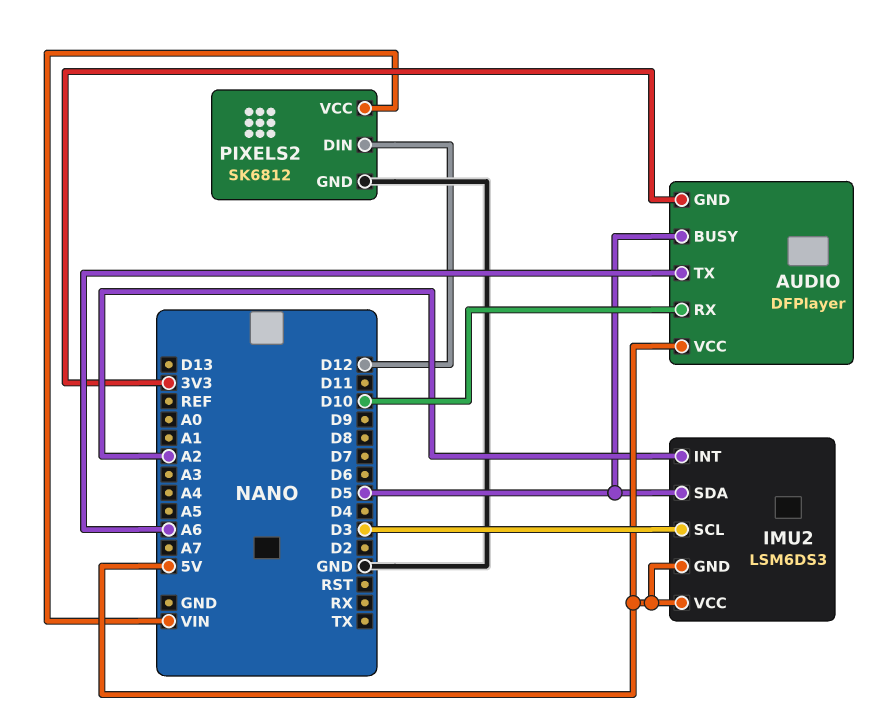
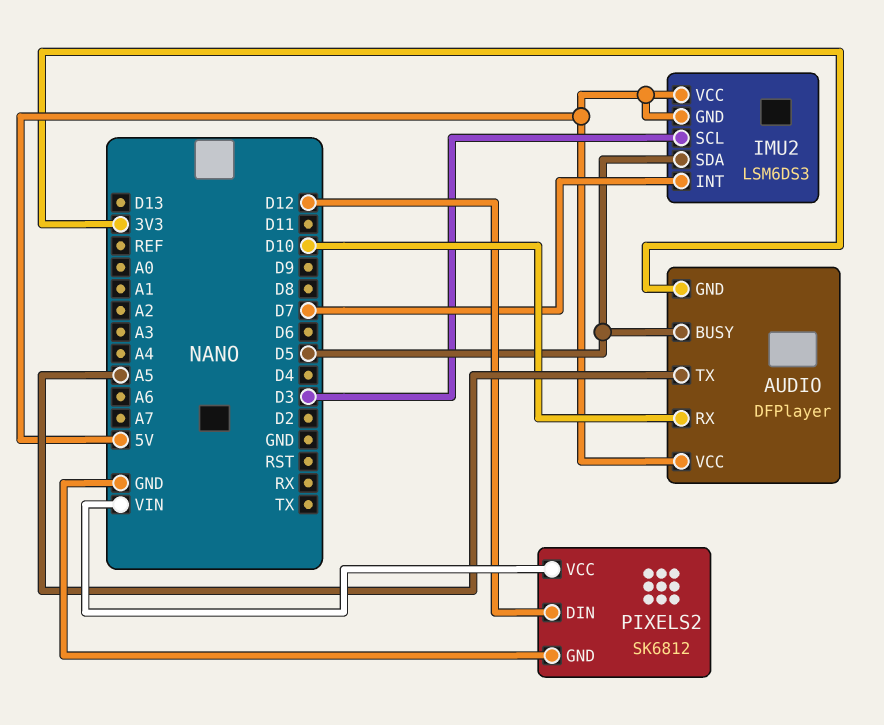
AUDIO pin TX: A6 -> A5
IMU2 pin INT: A2 -> D7

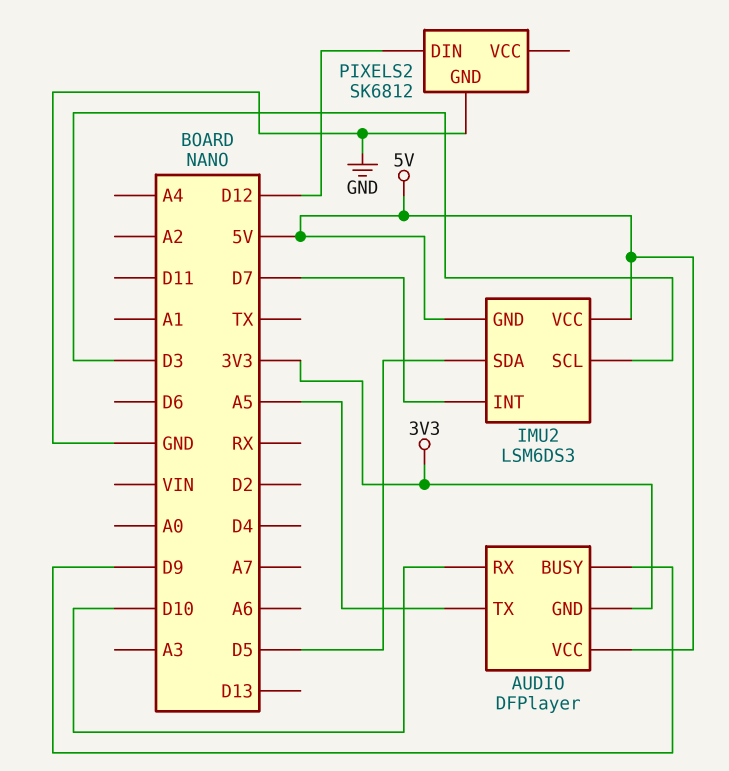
AUDIO pin BUSY: D5 -> D9
PIXELS2 pin VCC: VIN -> none

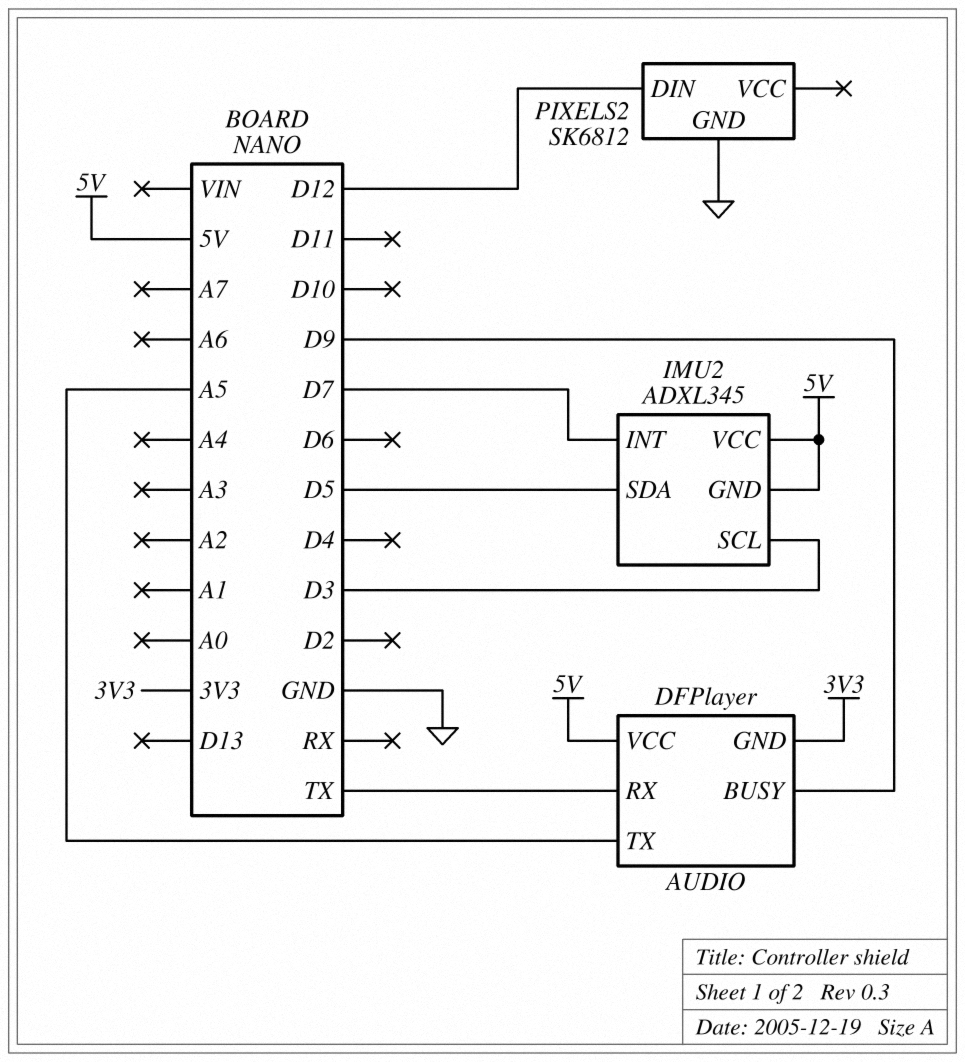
AUDIO pin RX: D10 -> TX
IMU2: LSM6DS3 -> ADXL345

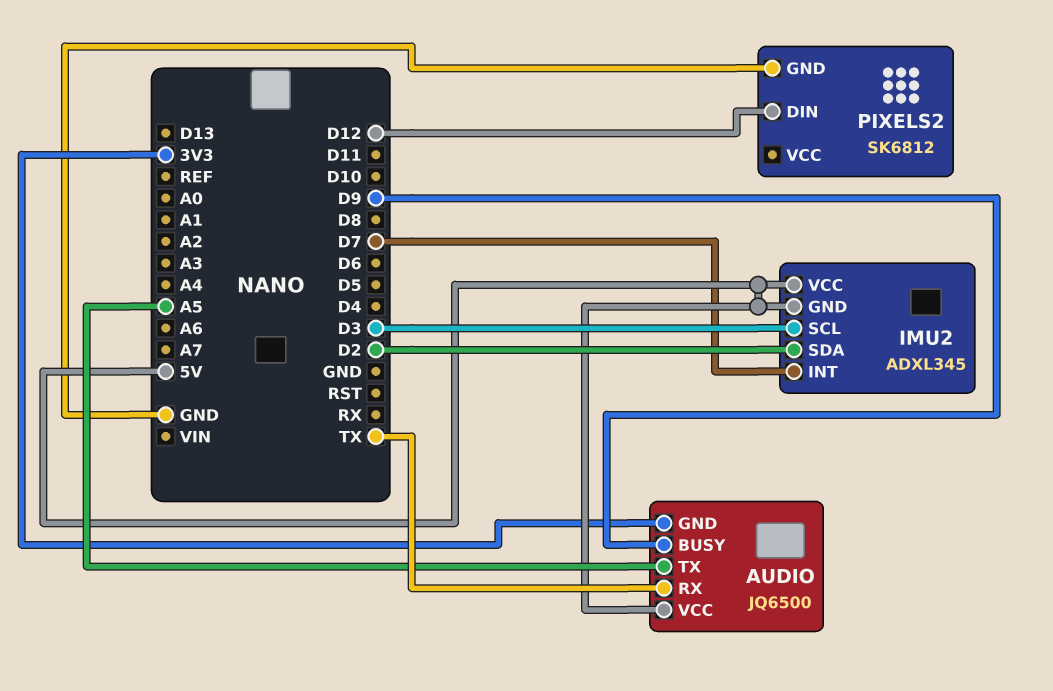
AUDIO: DFPlayer -> JQ6500
IMU2 pin SDA: D5 -> D2

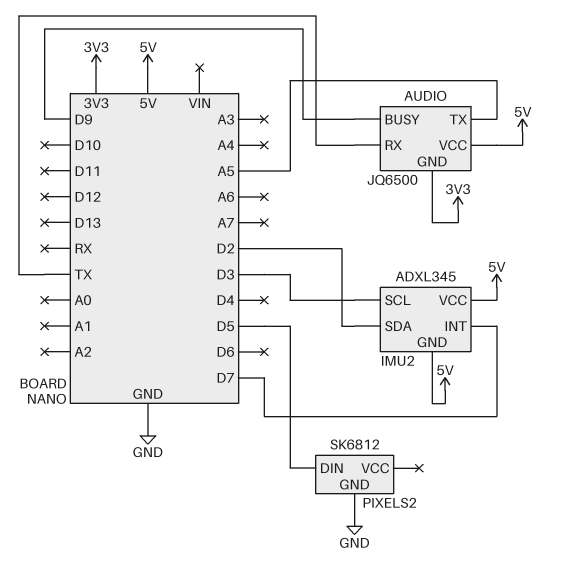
PIXELS2 pin DIN: D12 -> D5

